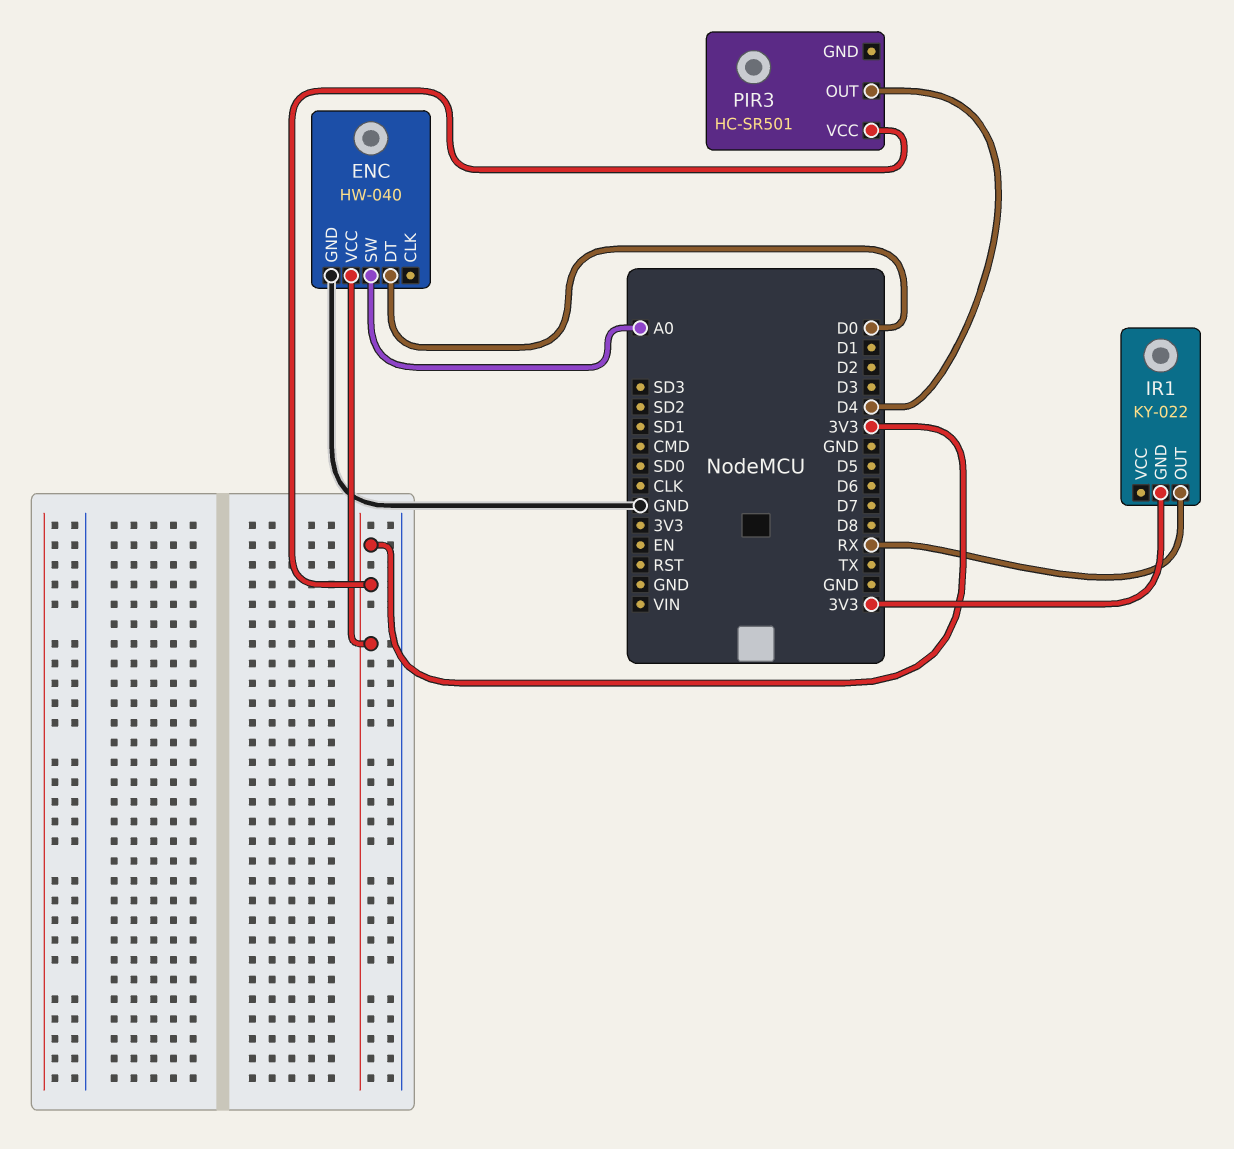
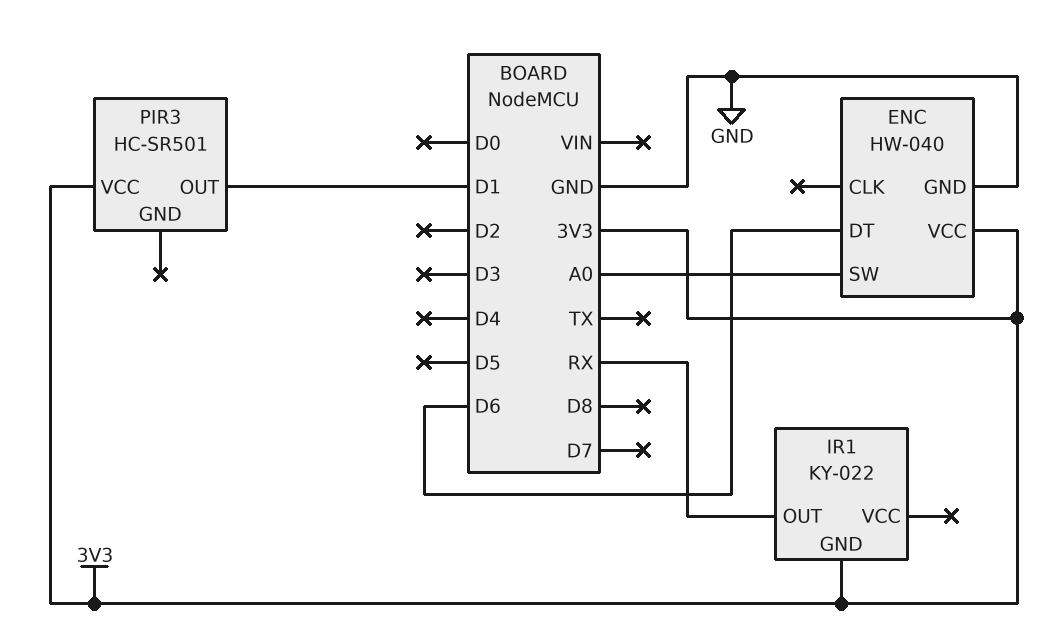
ENC pin DT: D0 -> D6
PIR3 pin OUT: D4 -> D1

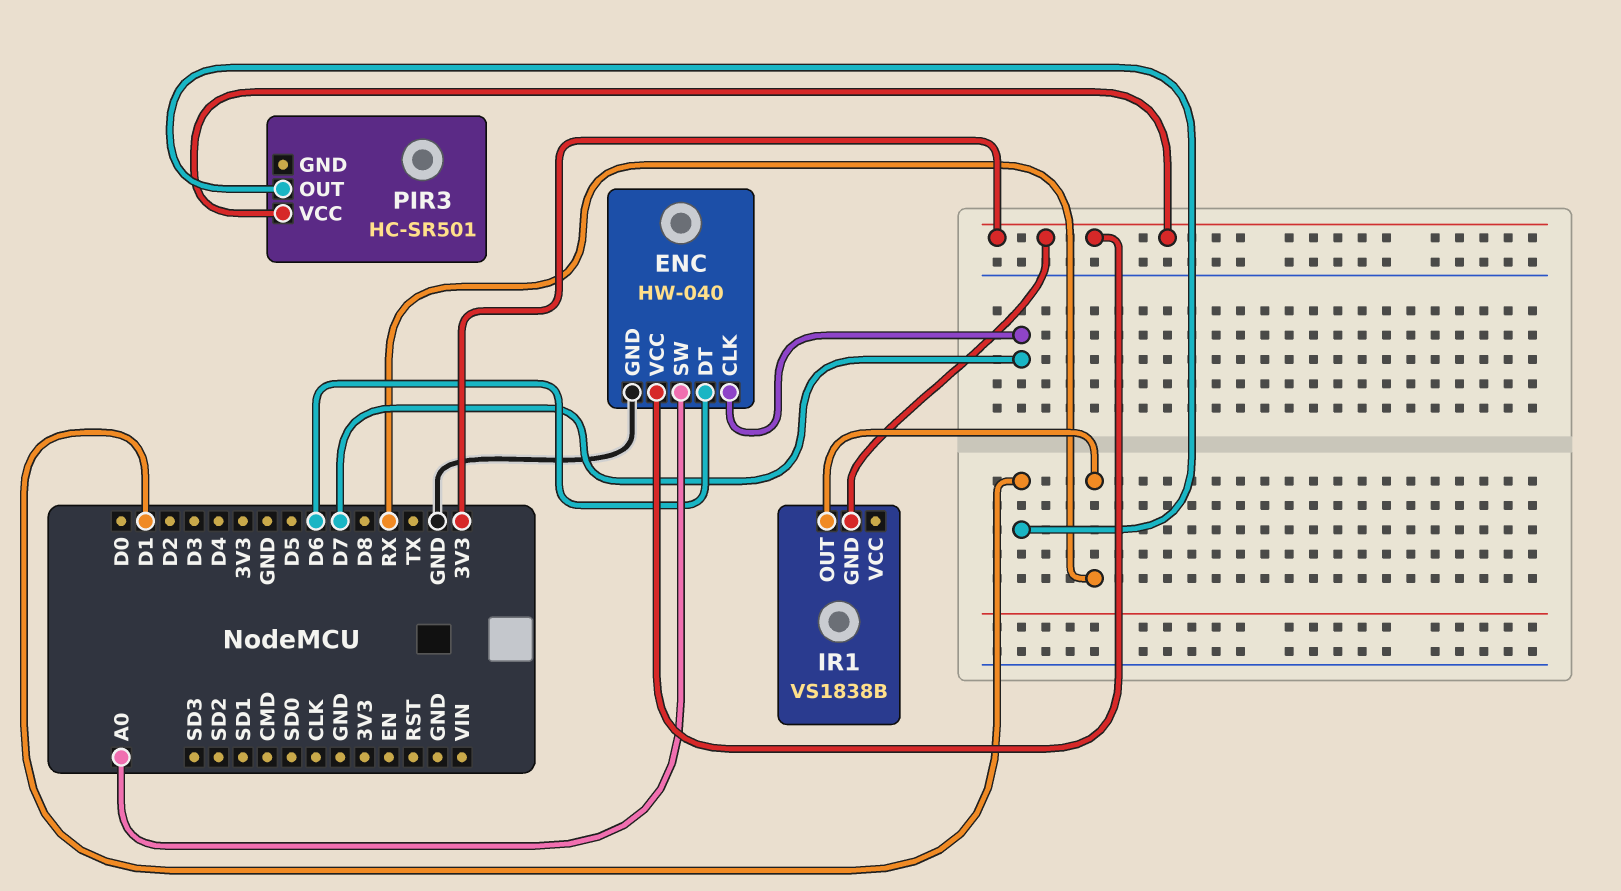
ENC pin CLK: none -> D7
IR1: KY-022 -> VS1838B

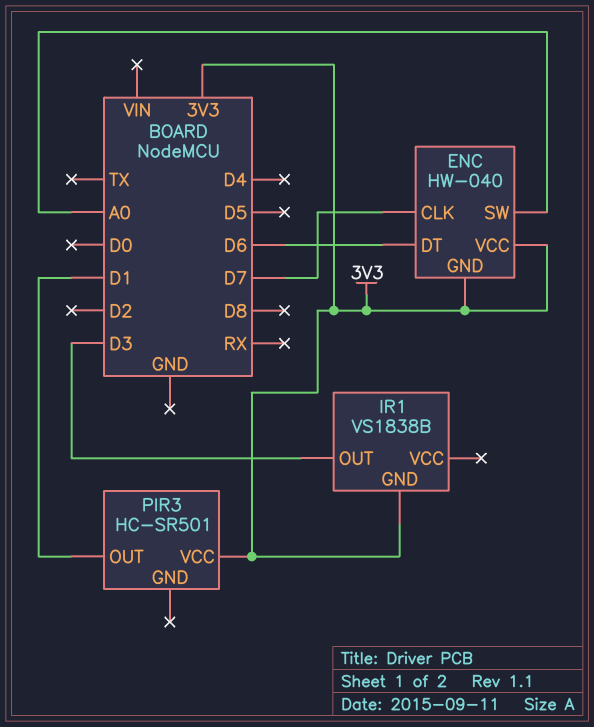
ENC pin GND: GND -> 3V3
IR1 pin OUT: RX -> D3

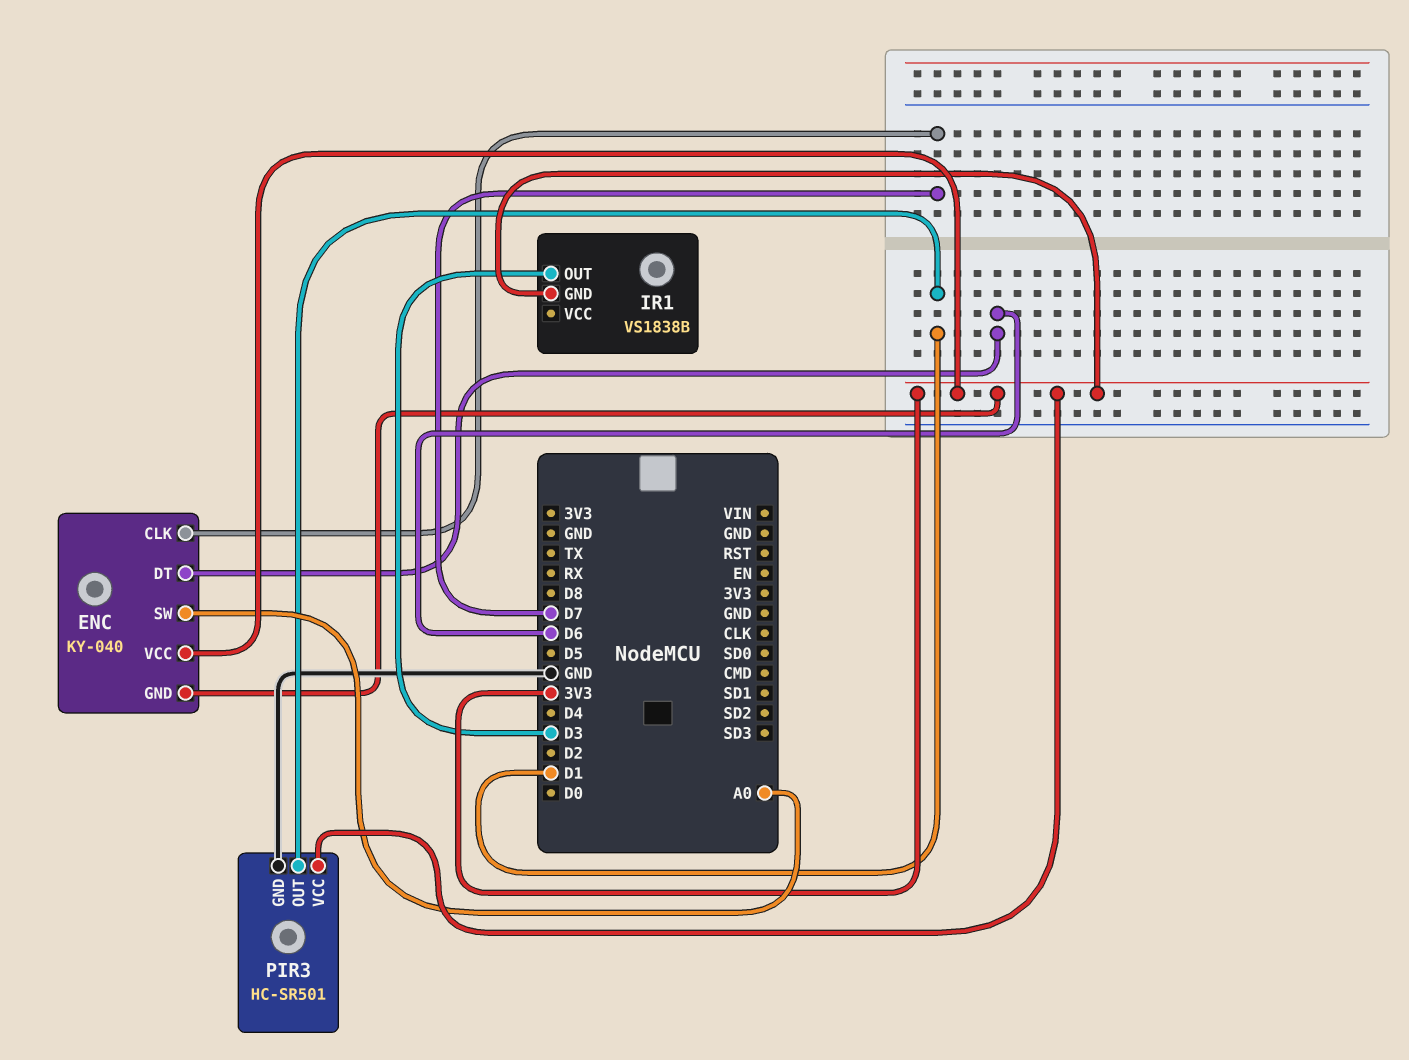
ENC: HW-040 -> KY-040
PIR3 pin GND: none -> GND

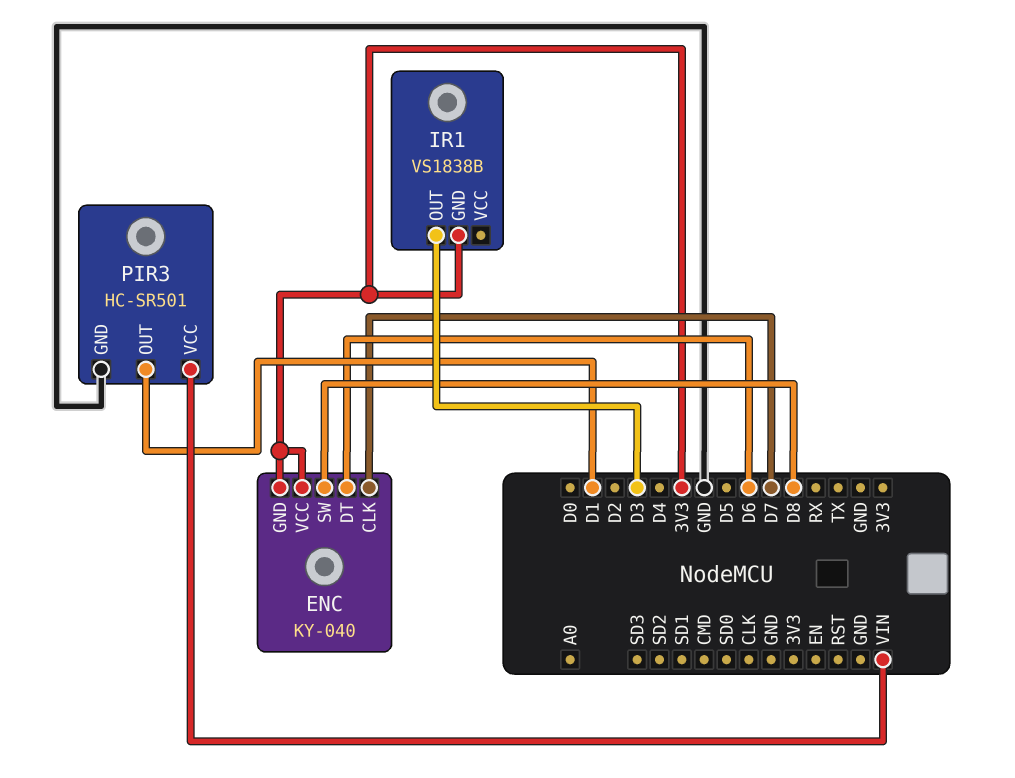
ENC pin SW: A0 -> D8
PIR3 pin VCC: 3V3 -> VIN

